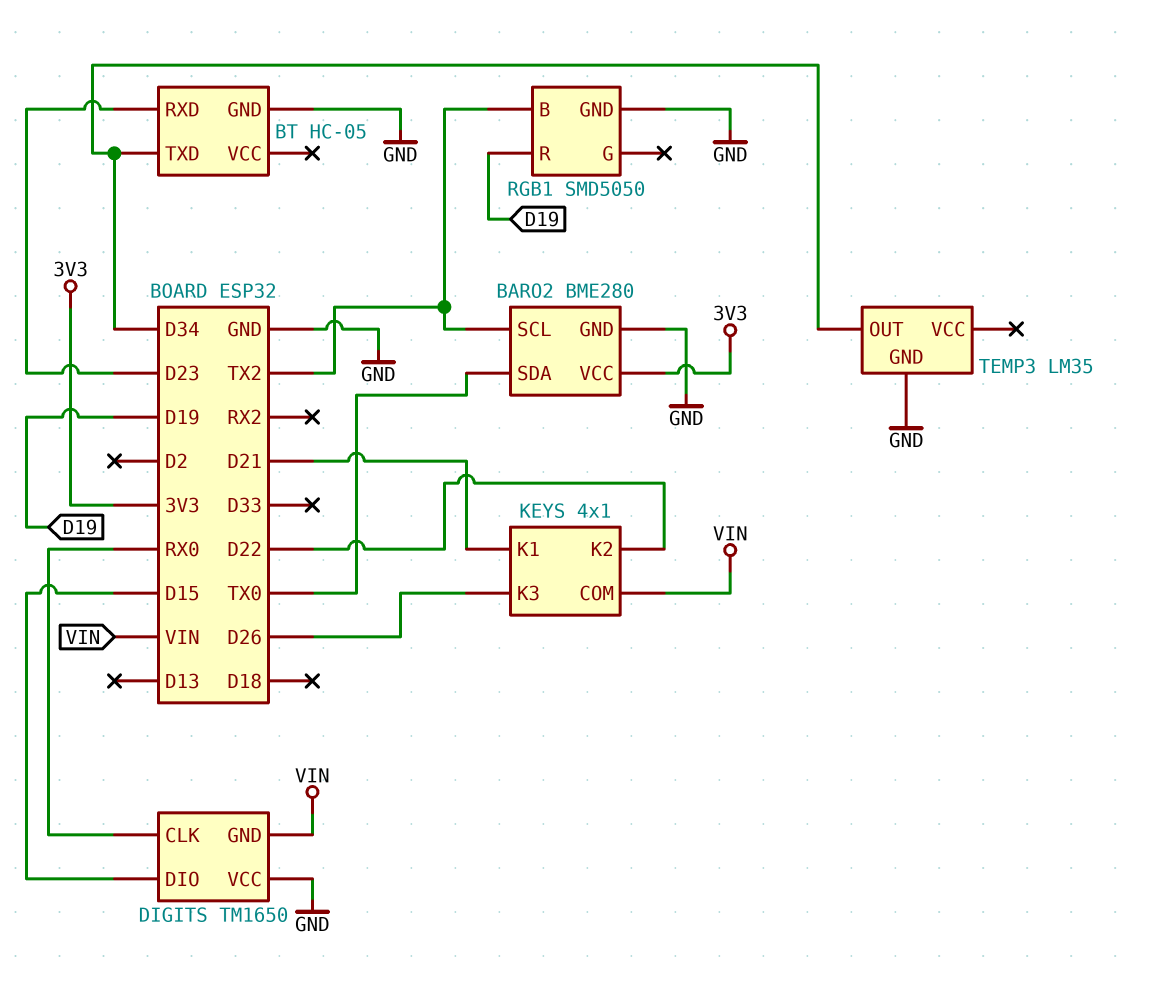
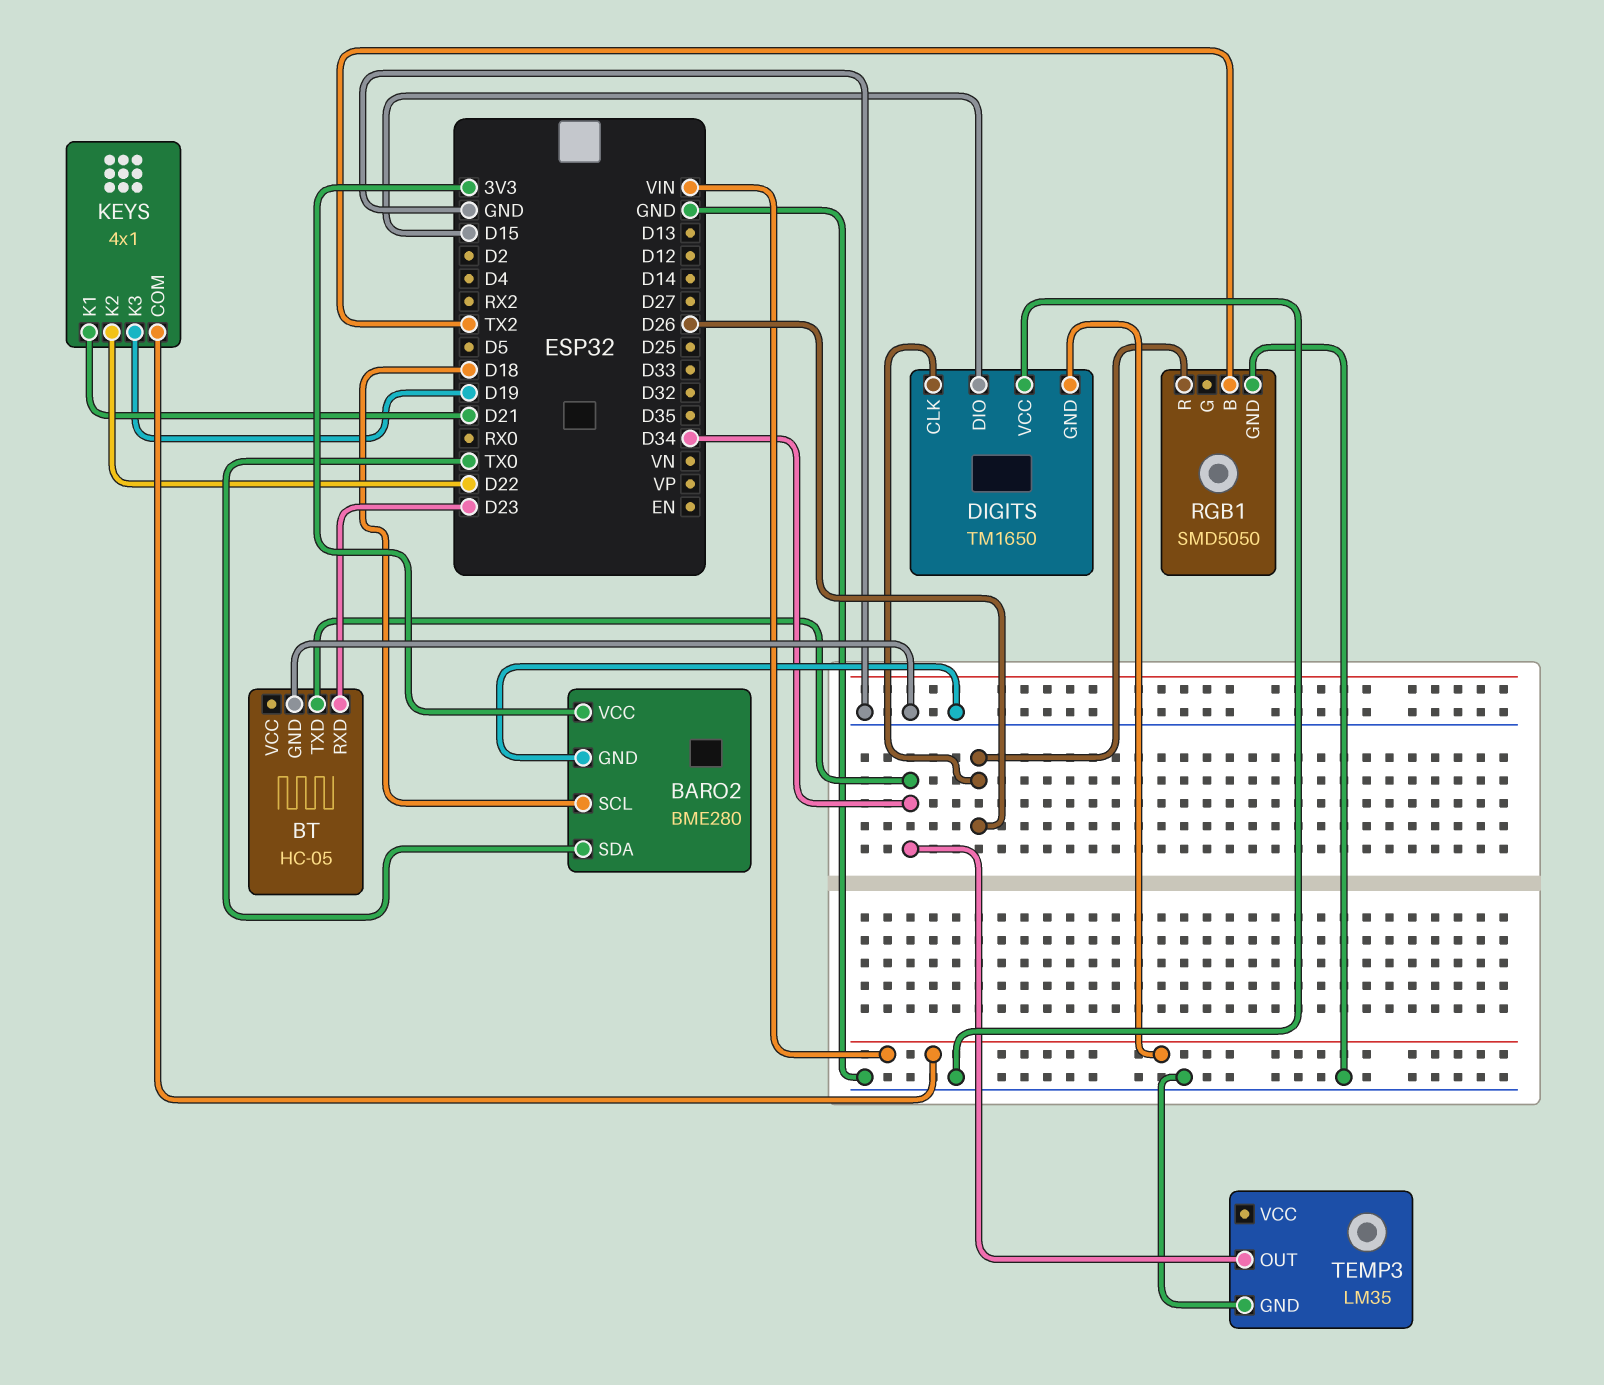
BARO2 pin SCL: TX2 -> D18
DIGITS pin CLK: RX0 -> D26
KEYS pin K3: D26 -> D19
RGB1 pin R: D19 -> D26

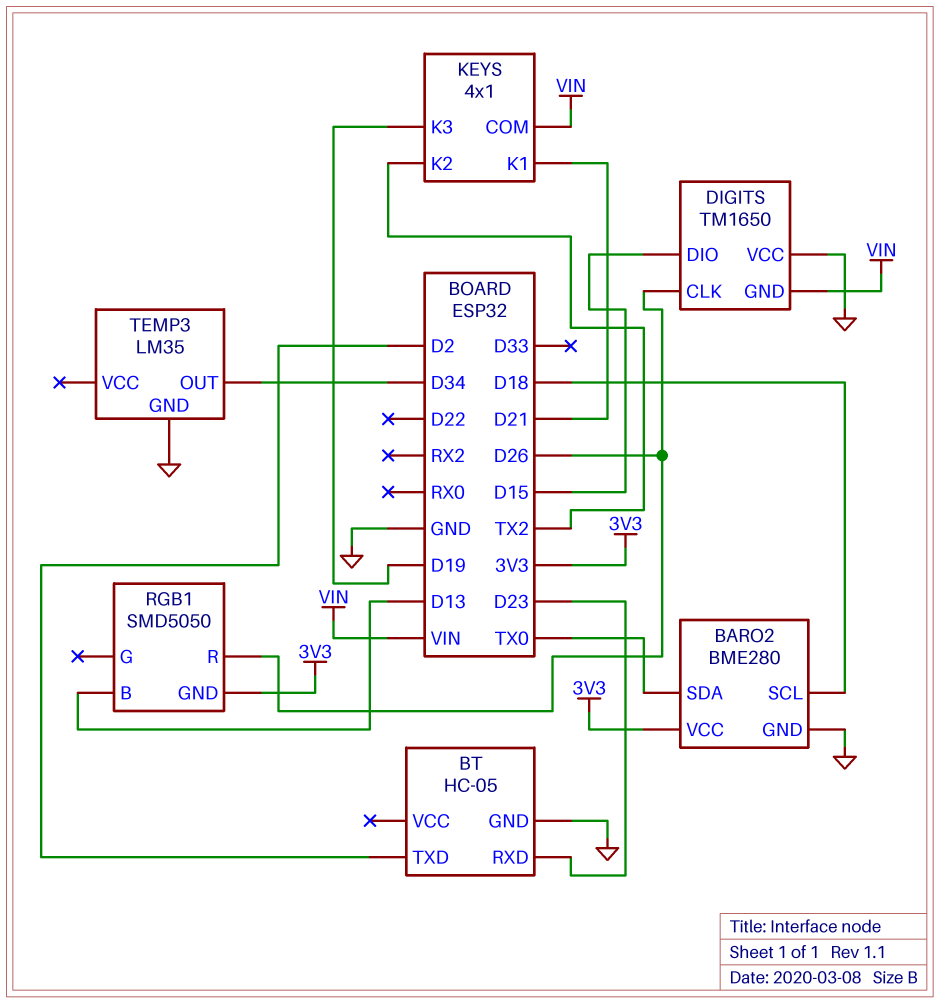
BT pin TXD: D34 -> D2
KEYS pin K2: D22 -> TX2
RGB1 pin B: TX2 -> D13
RGB1 pin GND: GND -> 3V3

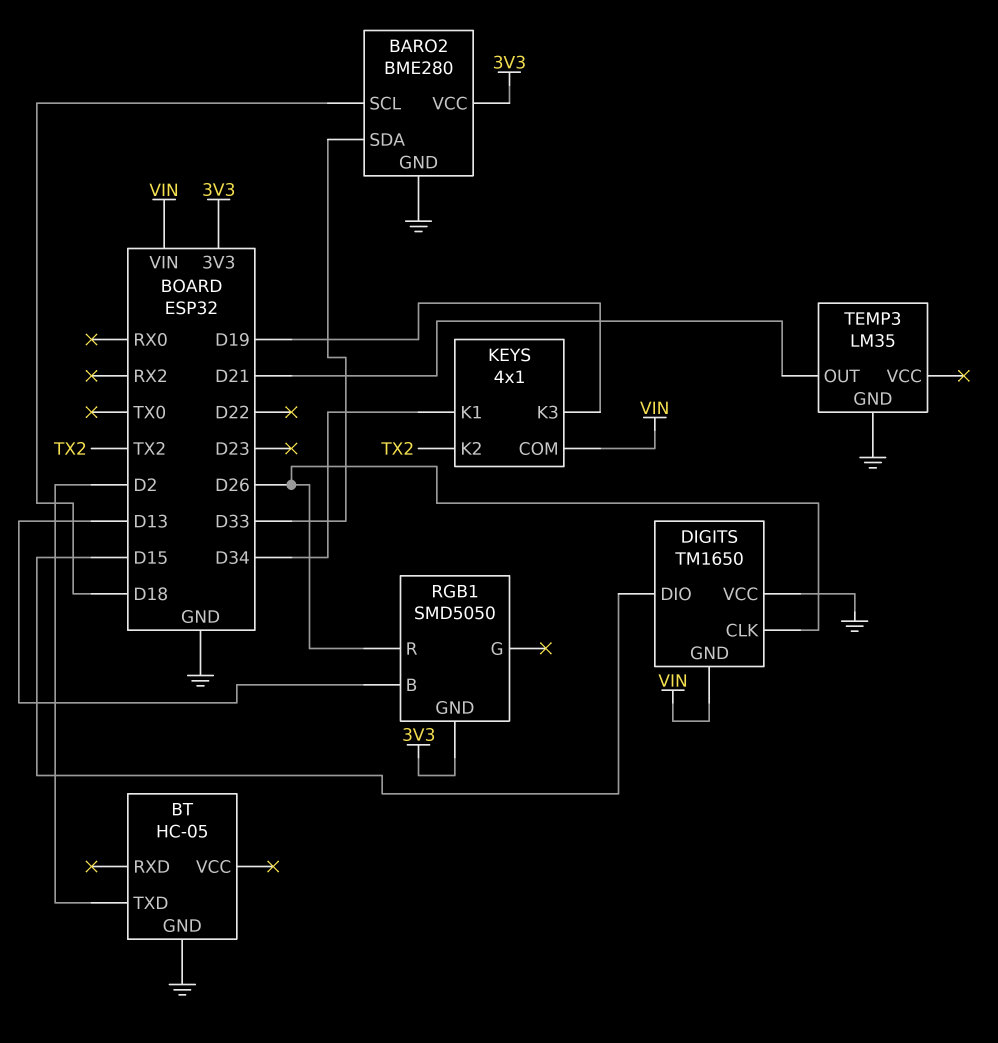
BARO2 pin SDA: TX0 -> D33
BT pin RXD: D23 -> none
KEYS pin K1: D21 -> D34
TEMP3 pin OUT: D34 -> D21

